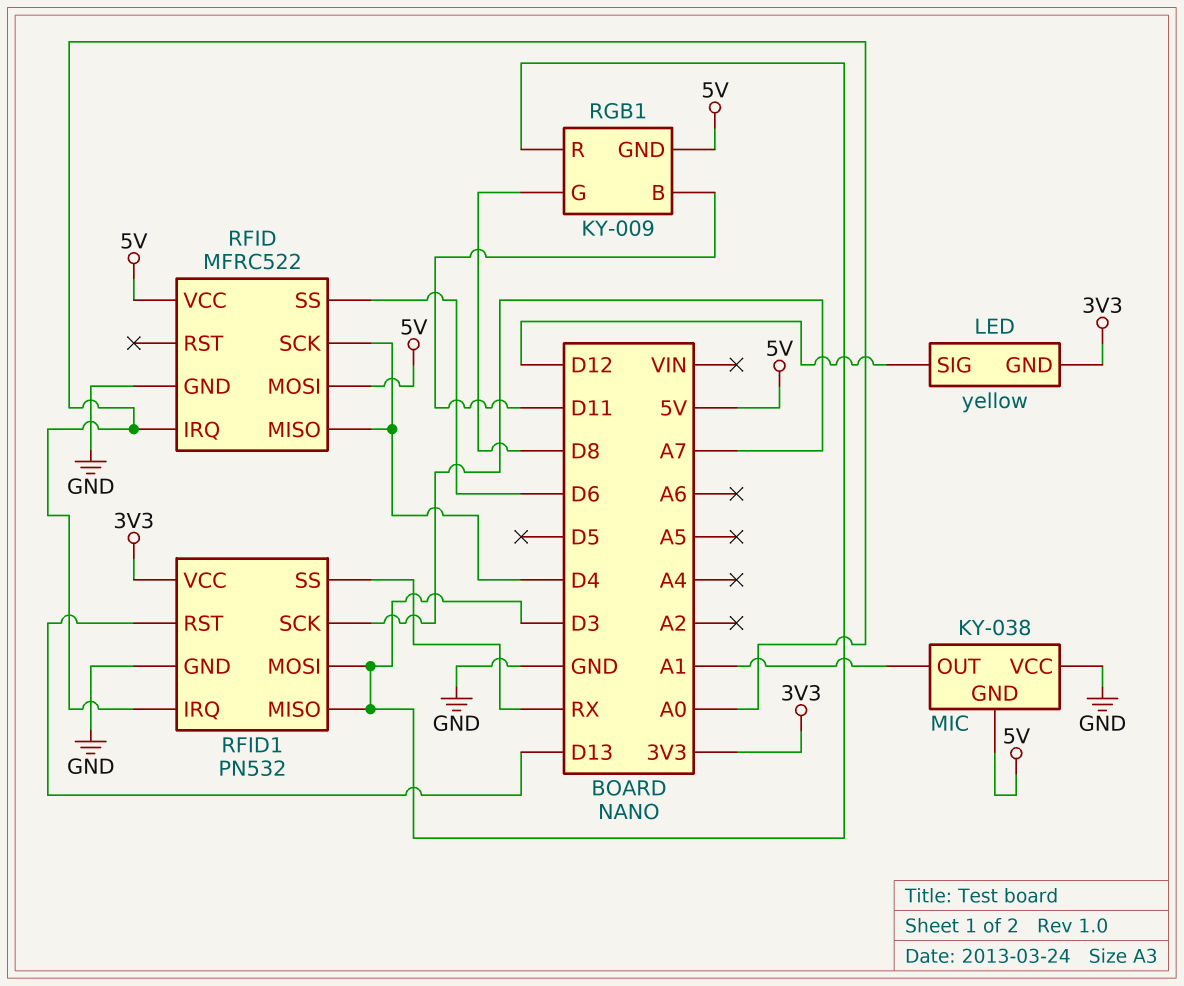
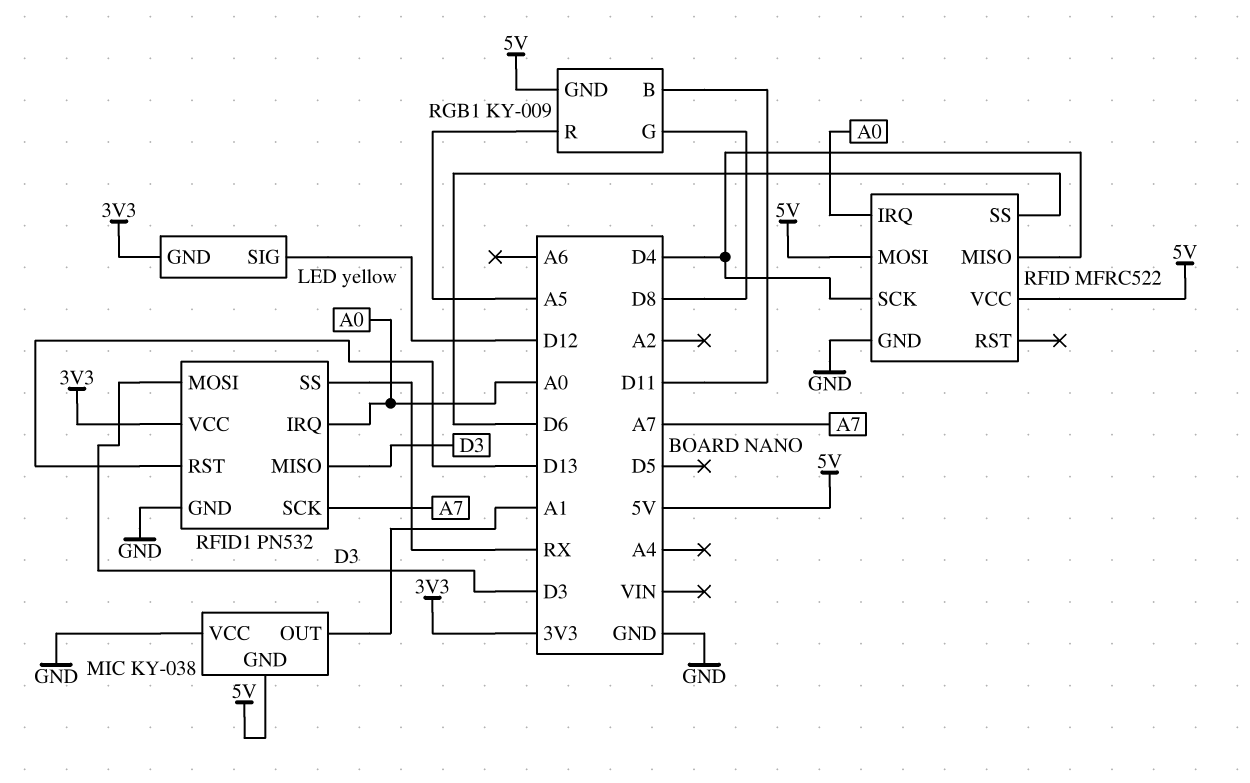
RGB1 pin R: D3 -> A5

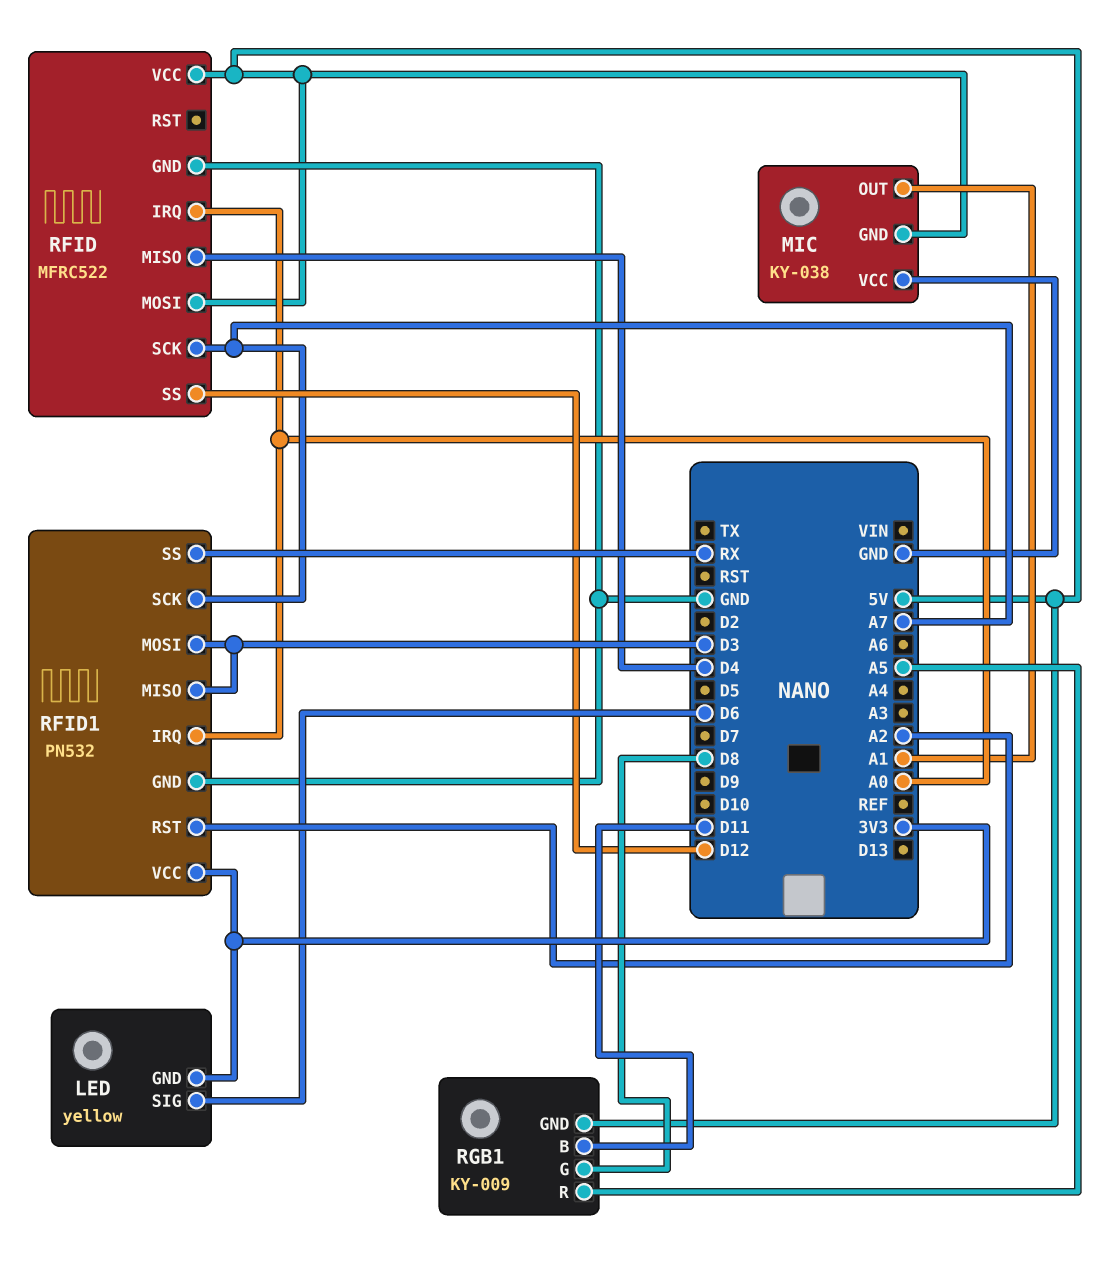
LED pin SIG: D12 -> D6
RFID pin SCK: D4 -> A7
RFID pin SS: D6 -> D12
RFID1 pin RST: D13 -> A2

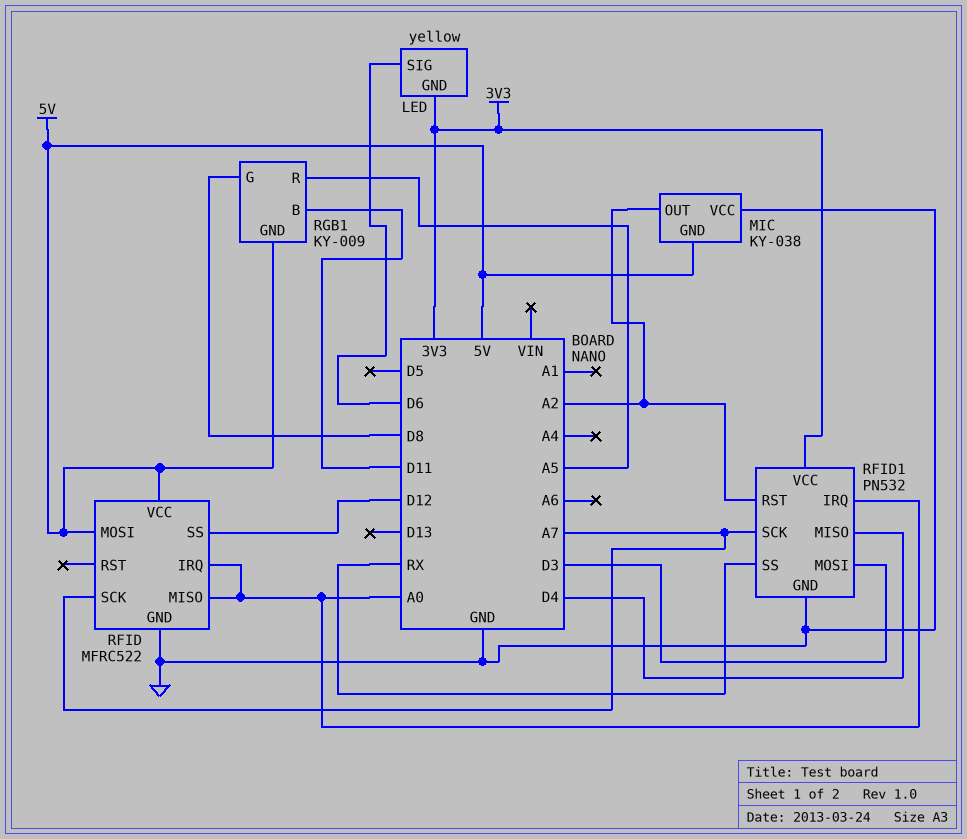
MIC pin OUT: A1 -> A2
RFID pin MISO: D4 -> A0
RFID1 pin MISO: D3 -> D4

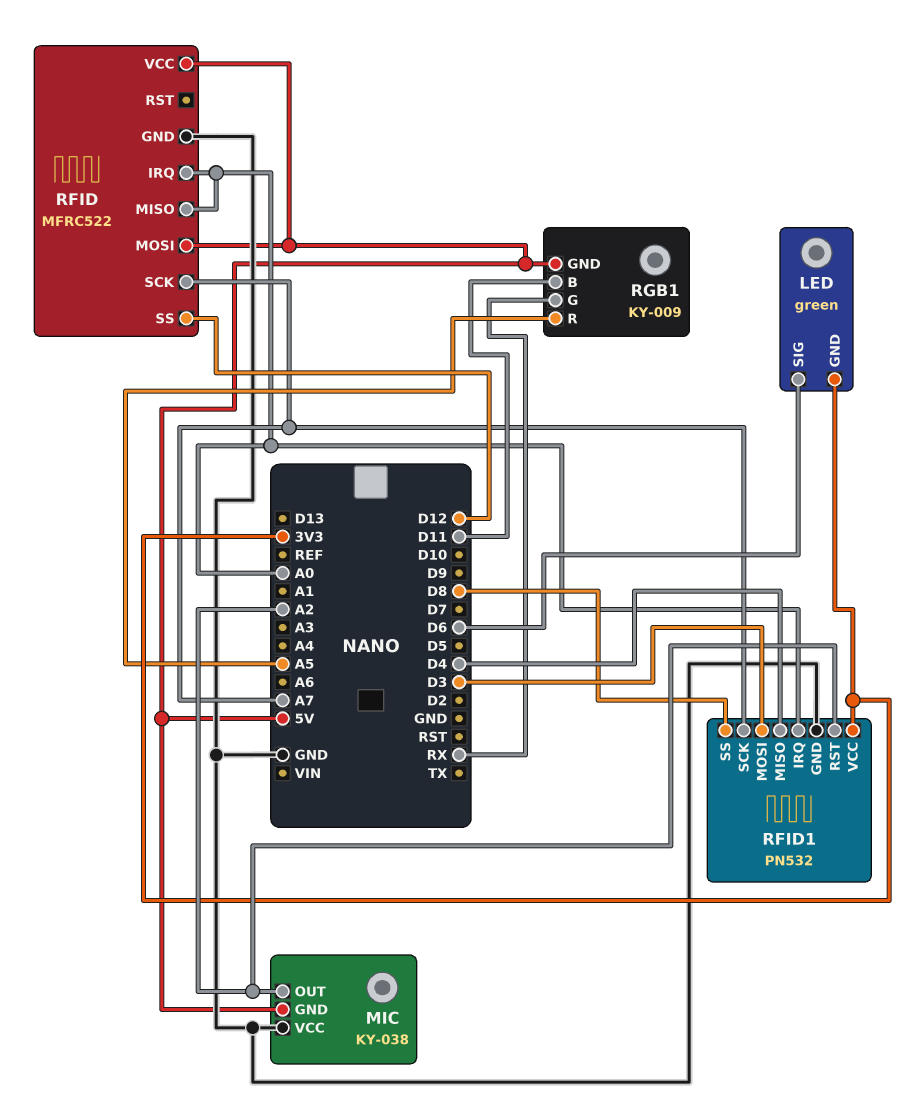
LED: yellow -> green
RFID1 pin SS: RX -> D8
RGB1 pin G: D8 -> RX

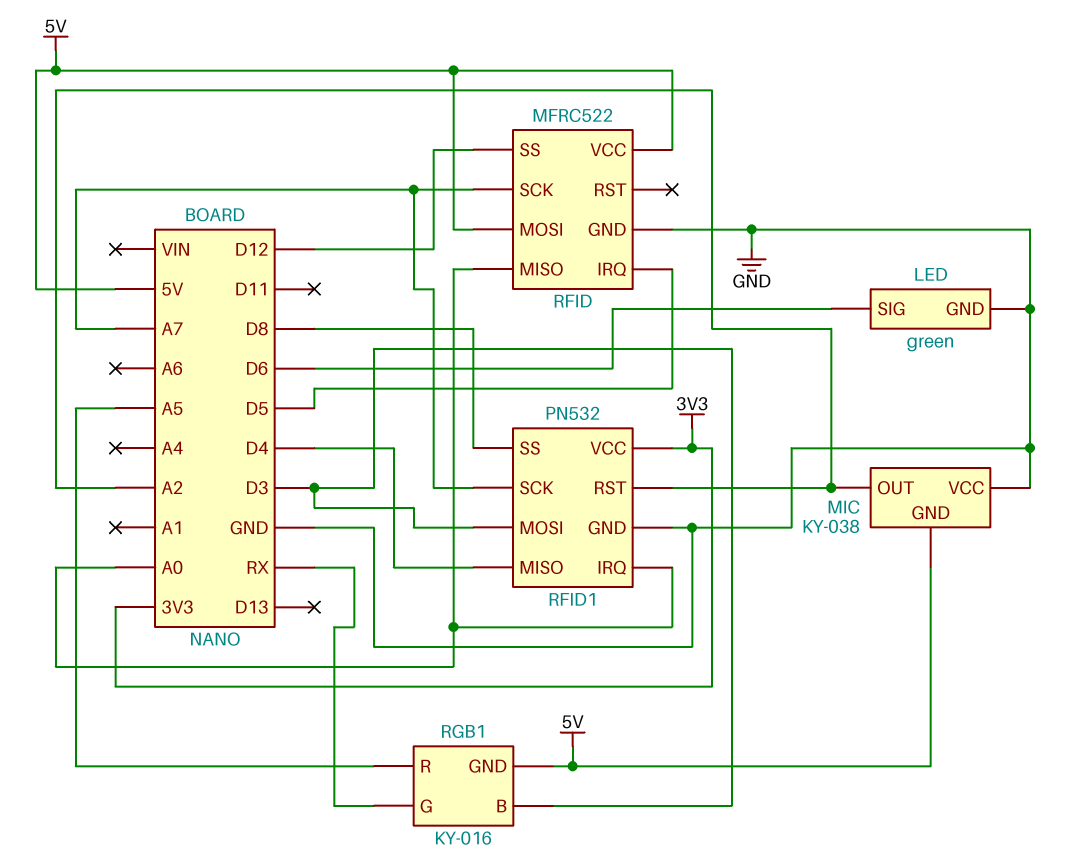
LED pin GND: 3V3 -> GND
RFID pin IRQ: A0 -> D5
RGB1: KY-009 -> KY-016
RGB1 pin B: D11 -> D3

